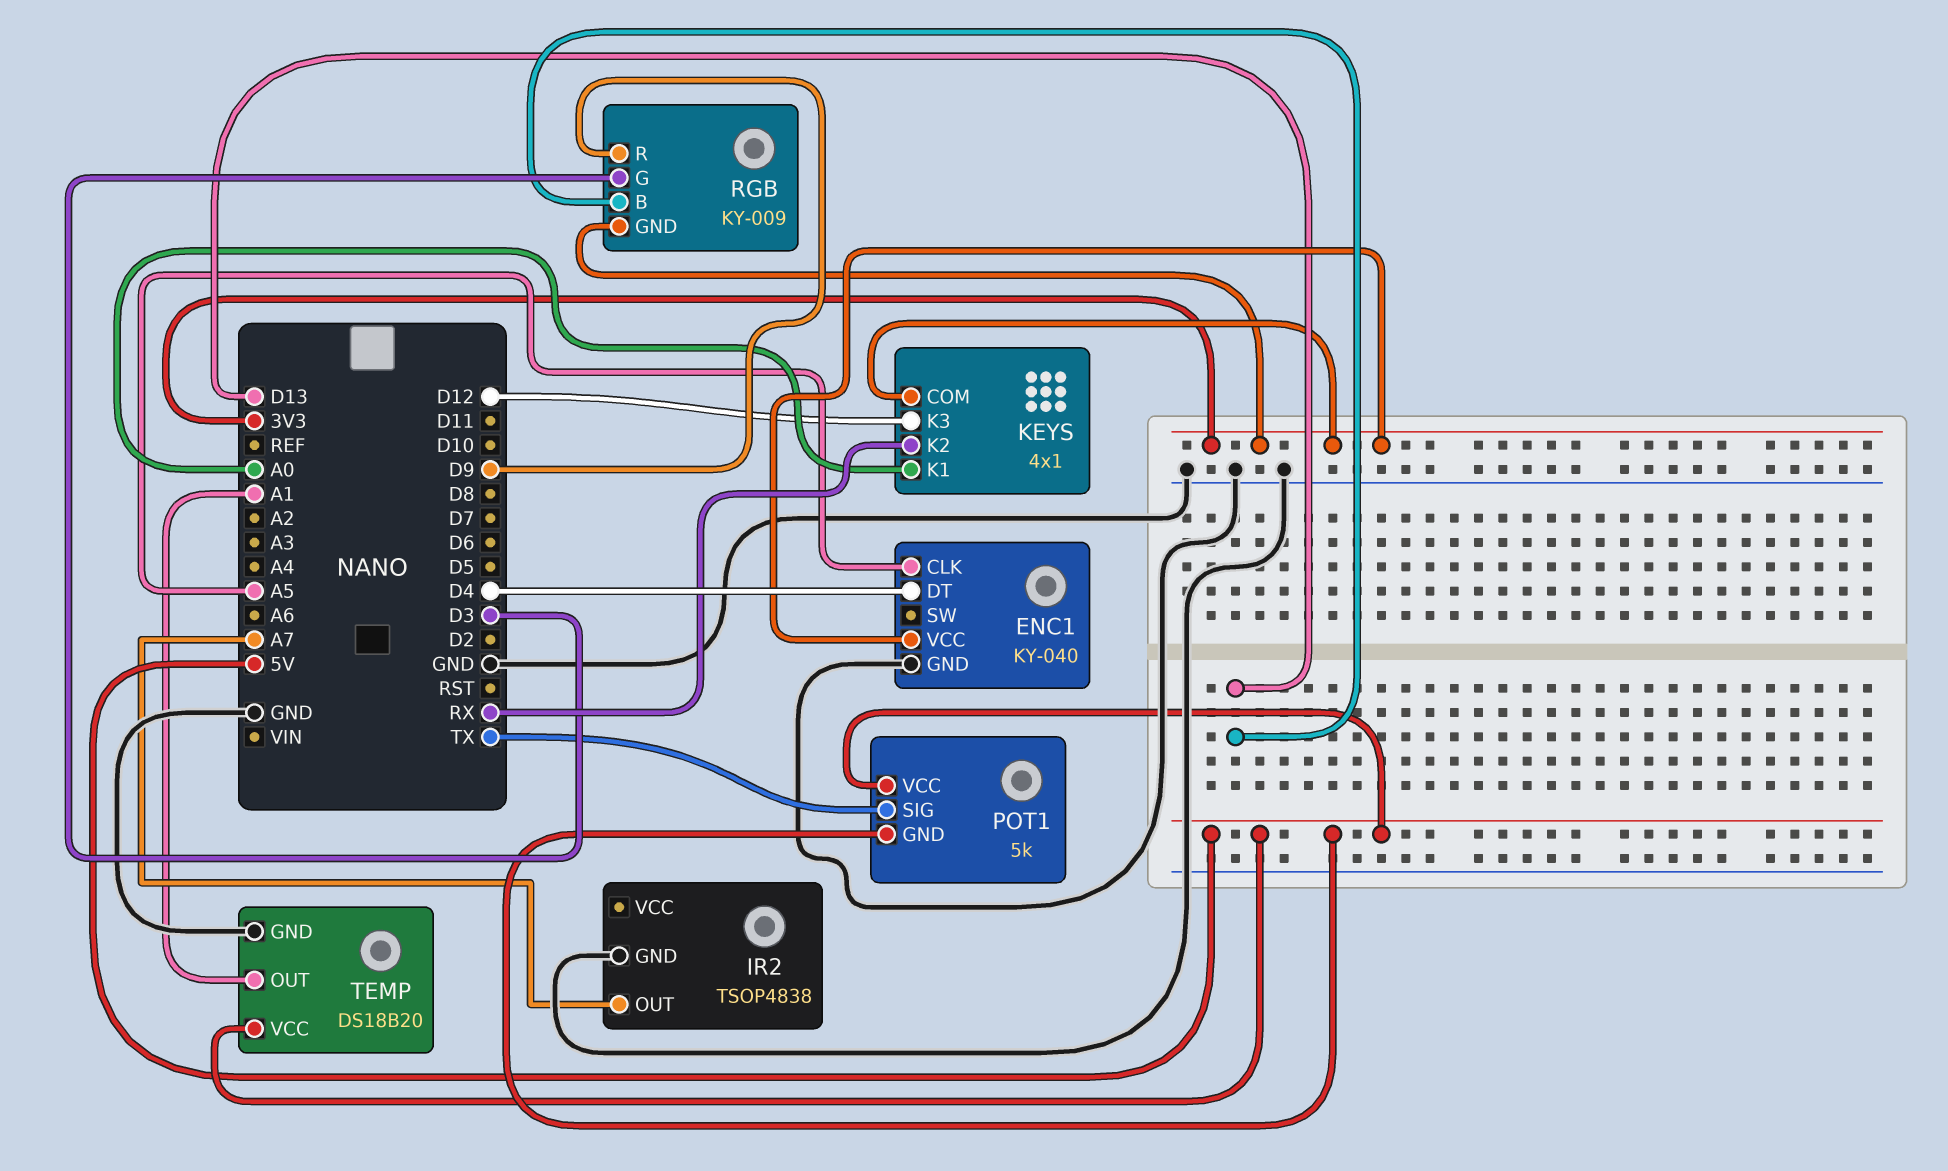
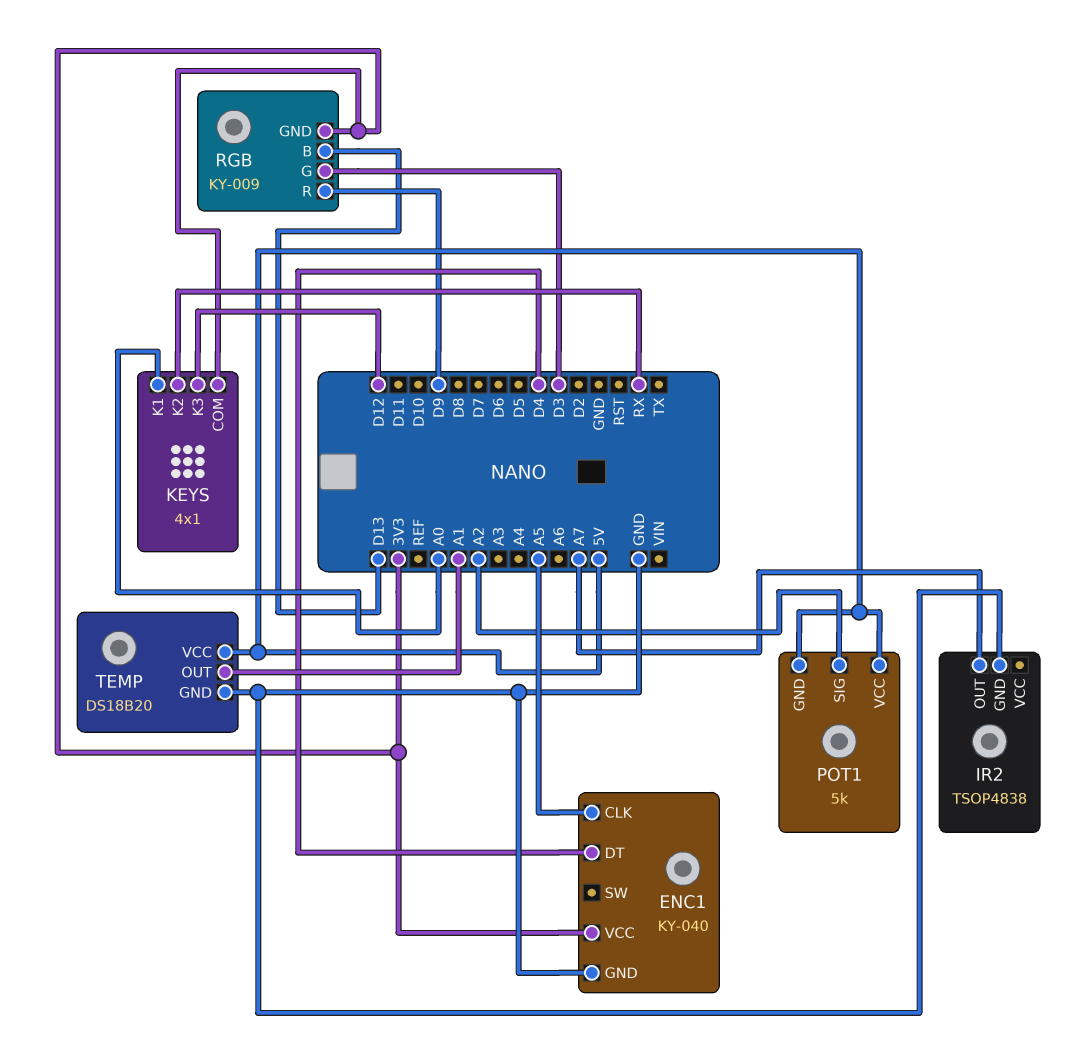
POT1 pin SIG: TX -> A2

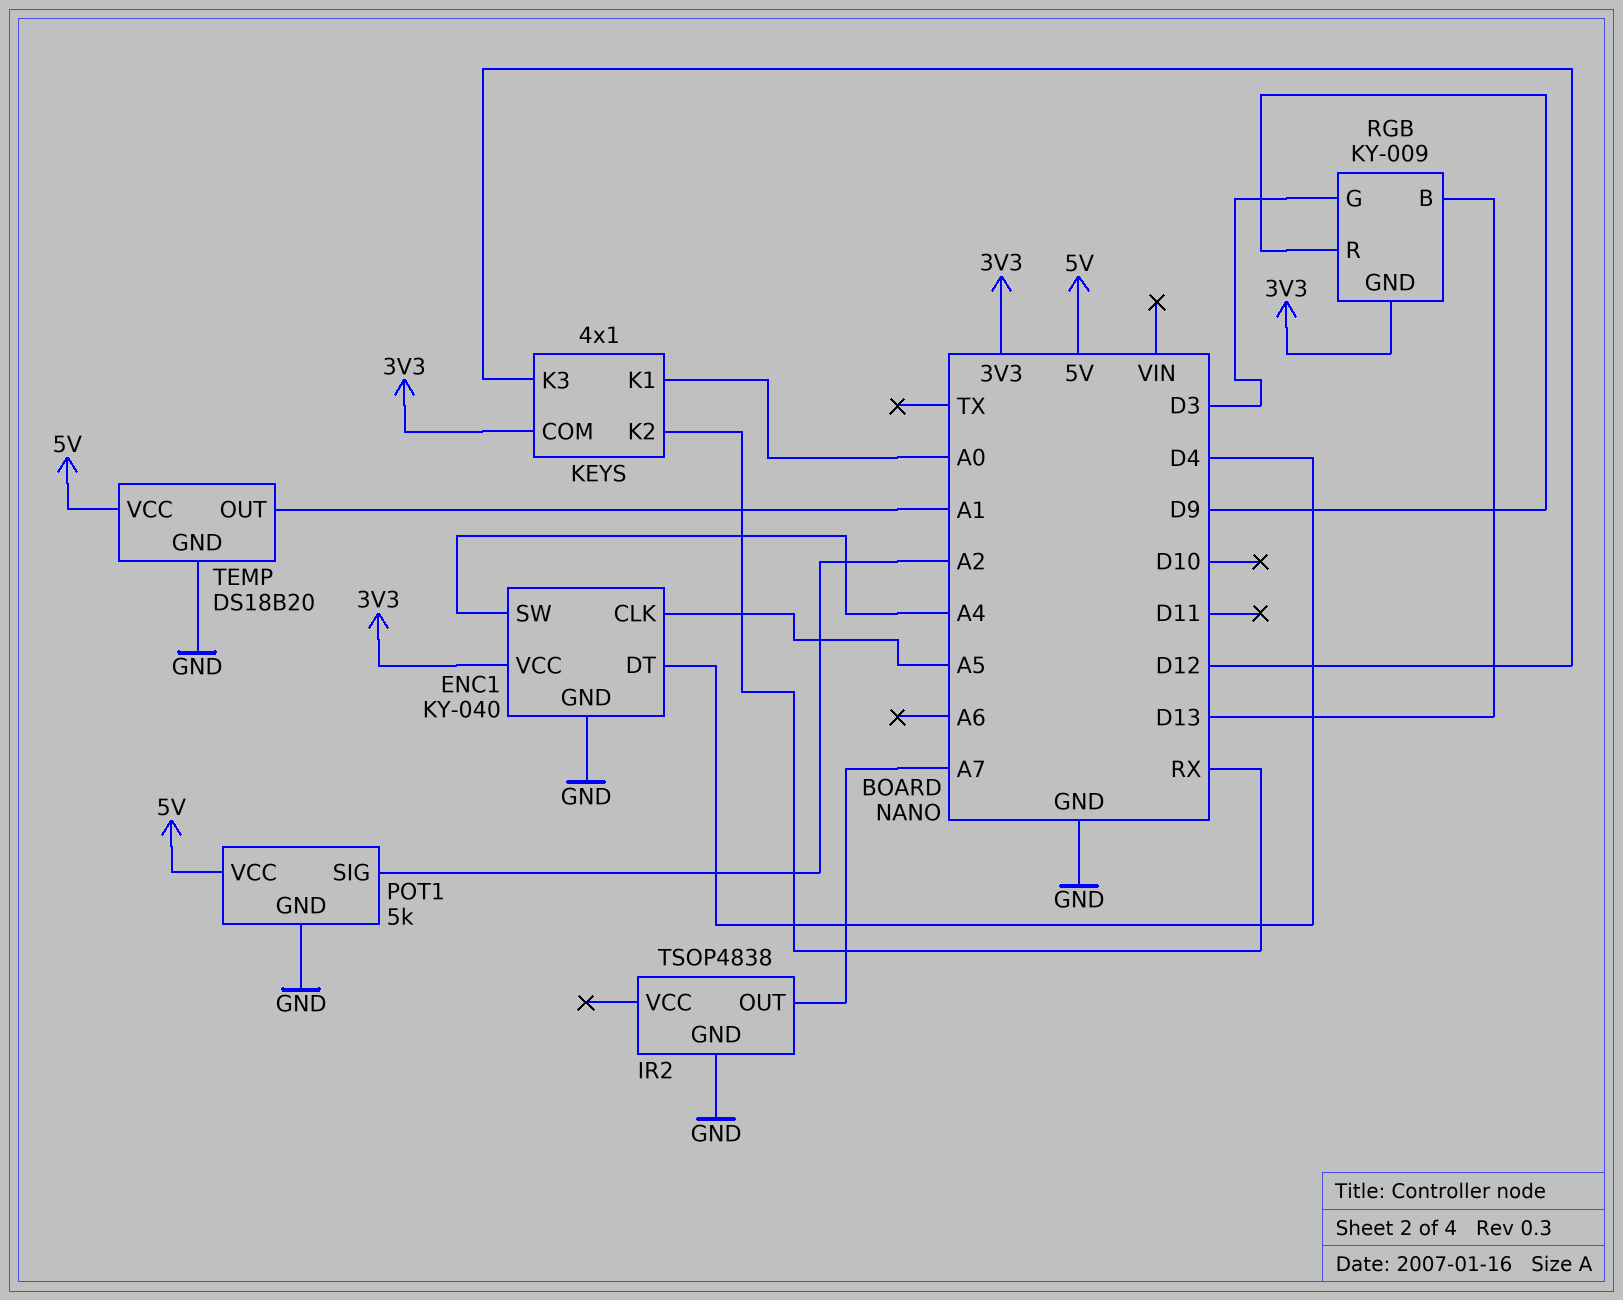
ENC1 pin SW: none -> A4
POT1 pin GND: 5V -> GND

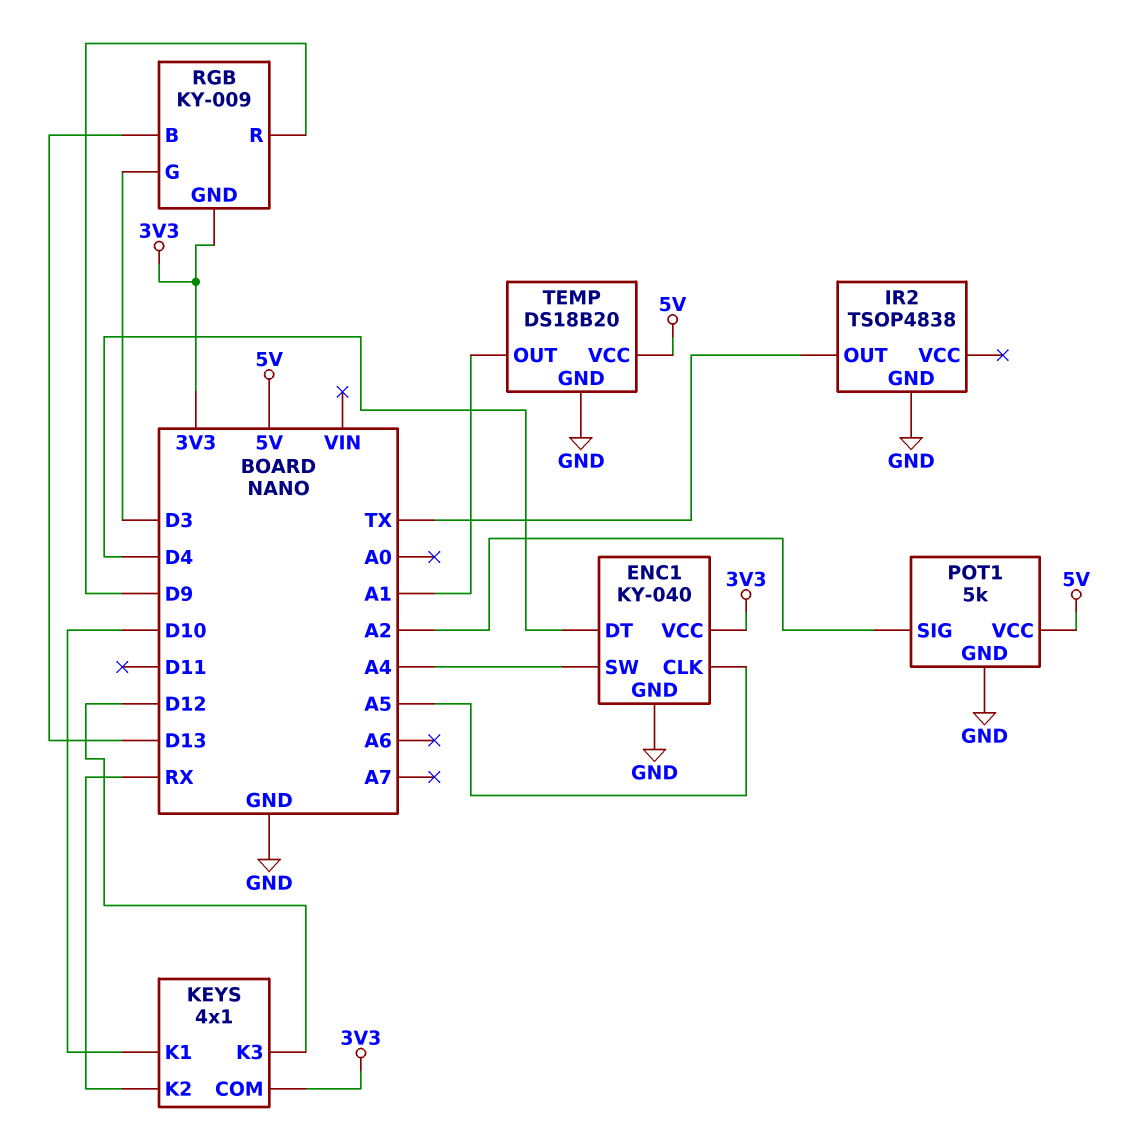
IR2 pin OUT: A7 -> TX
KEYS pin K1: A0 -> D10

